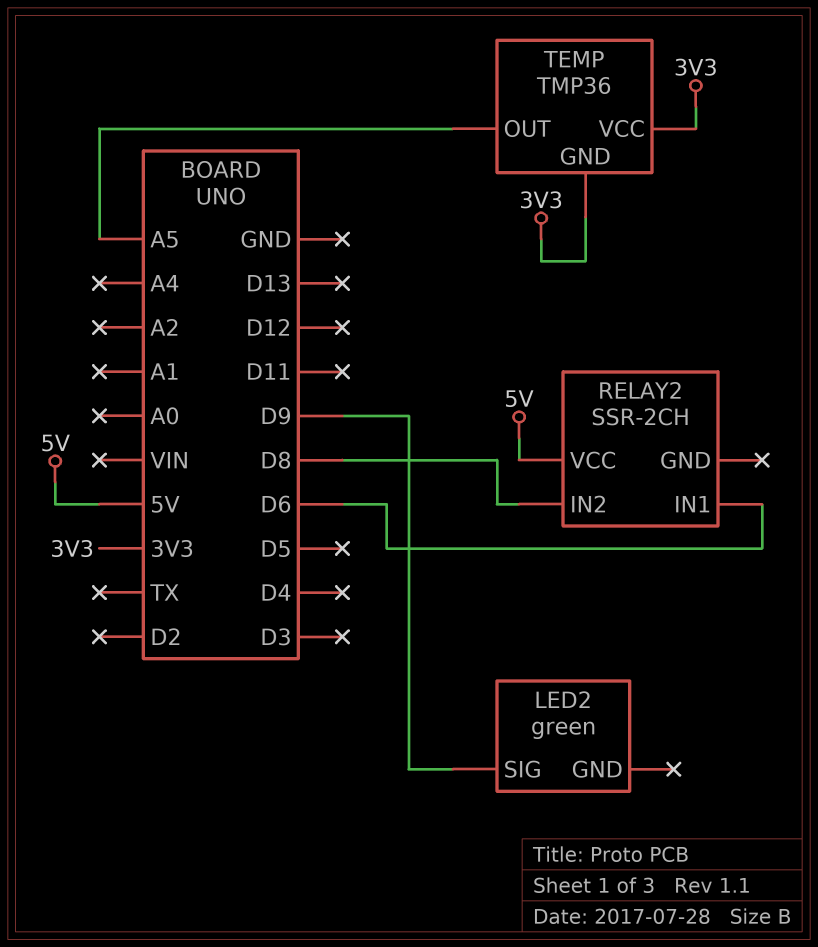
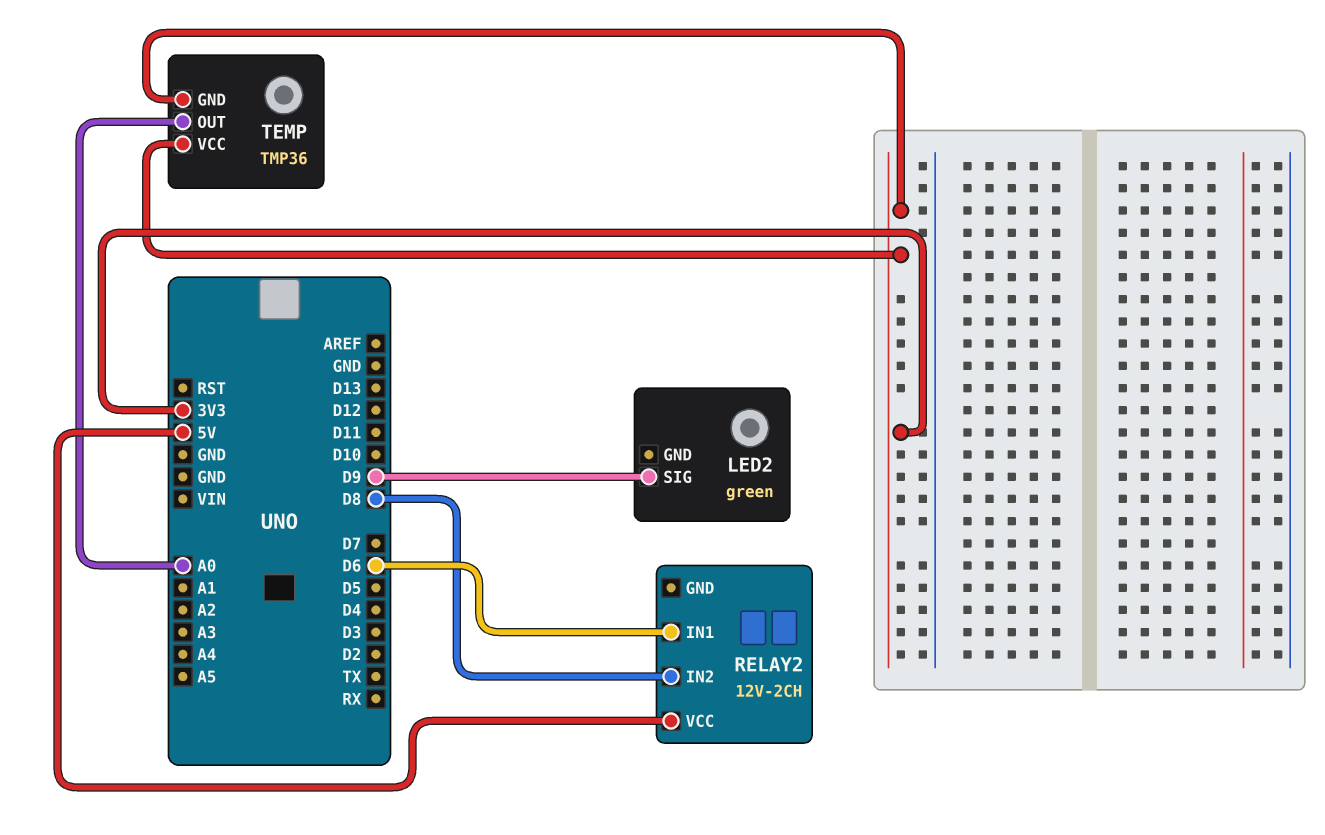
RELAY2: SSR-2CH -> 12V-2CH
TEMP pin OUT: A5 -> A0

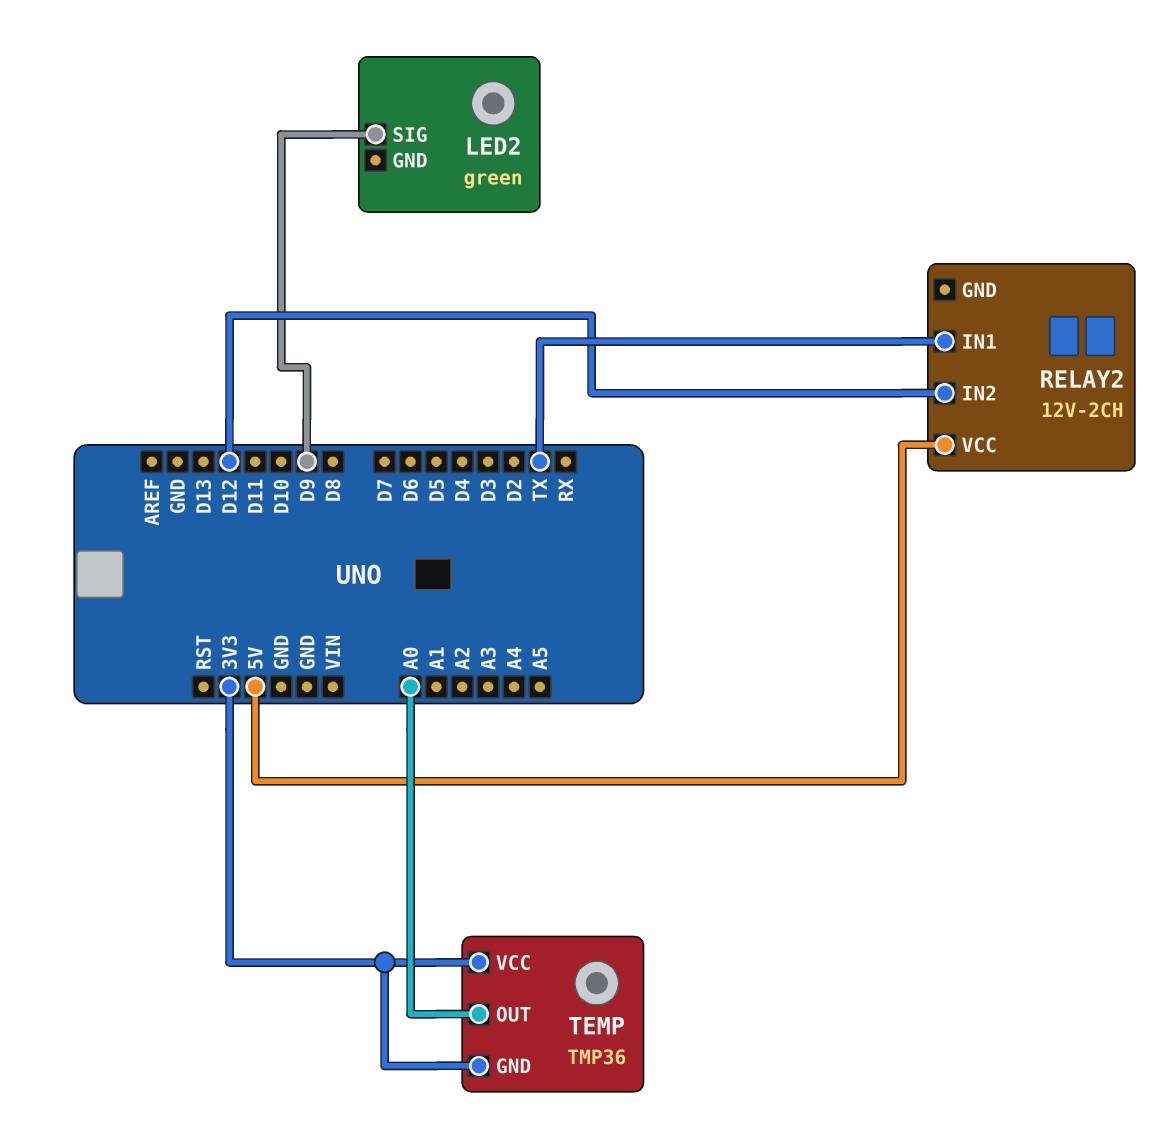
RELAY2 pin IN1: D6 -> TX
RELAY2 pin IN2: D8 -> D12

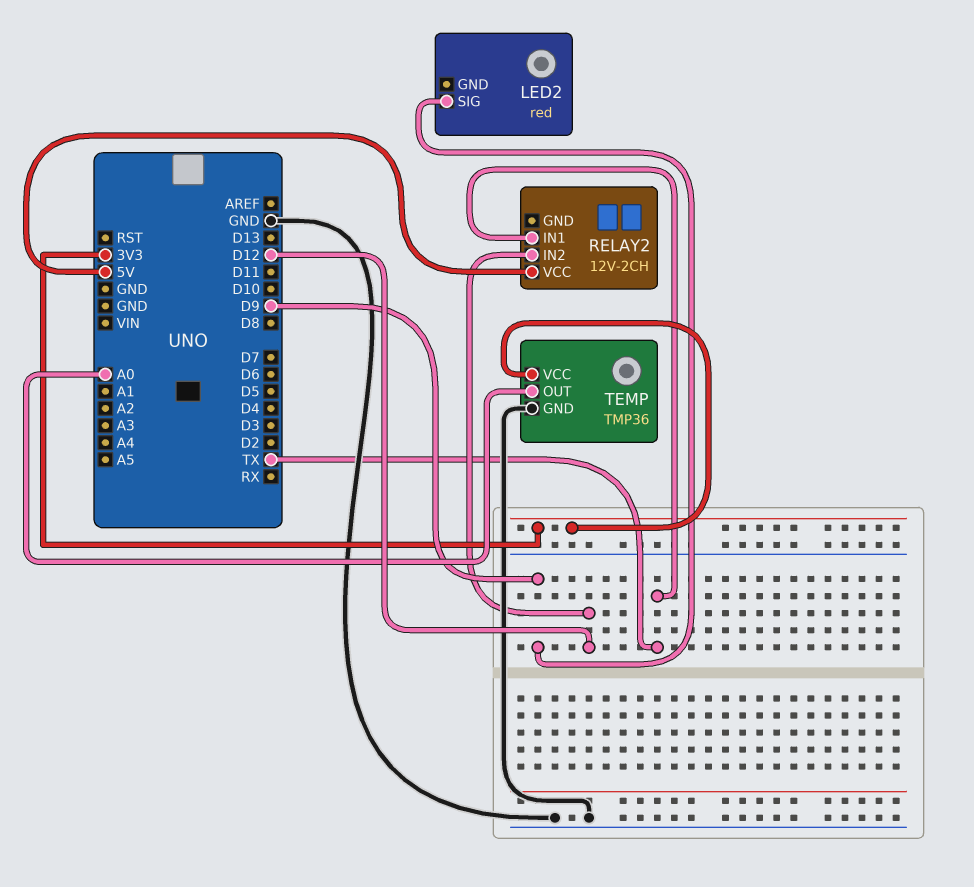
LED2: green -> red
TEMP pin GND: 3V3 -> GND

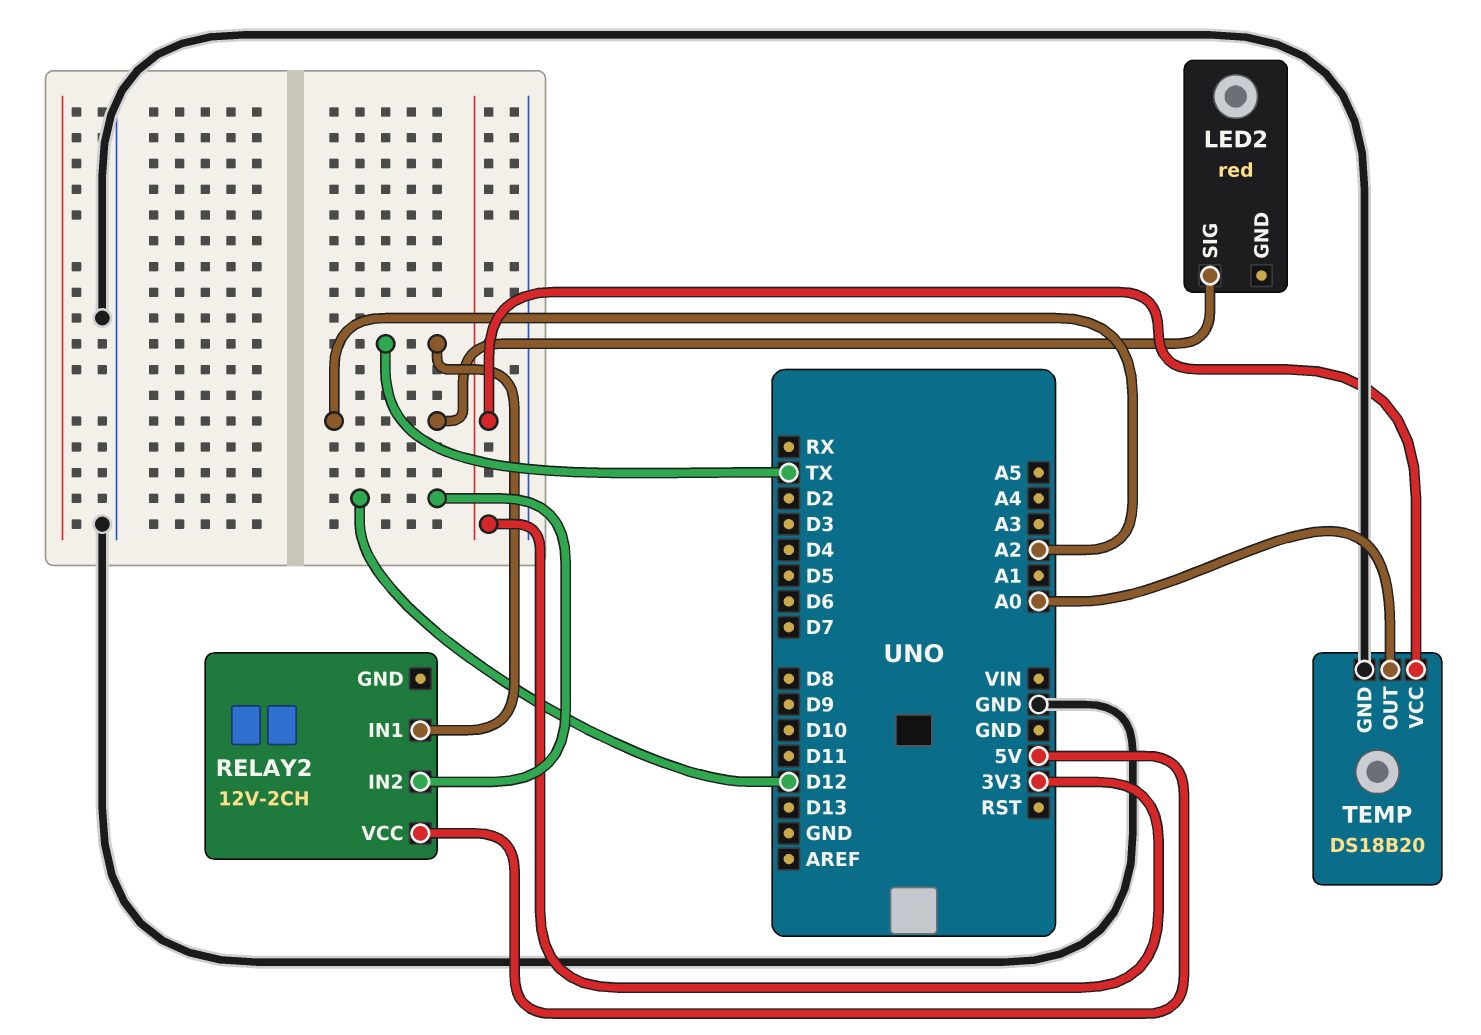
LED2 pin SIG: D9 -> A2
TEMP: TMP36 -> DS18B20

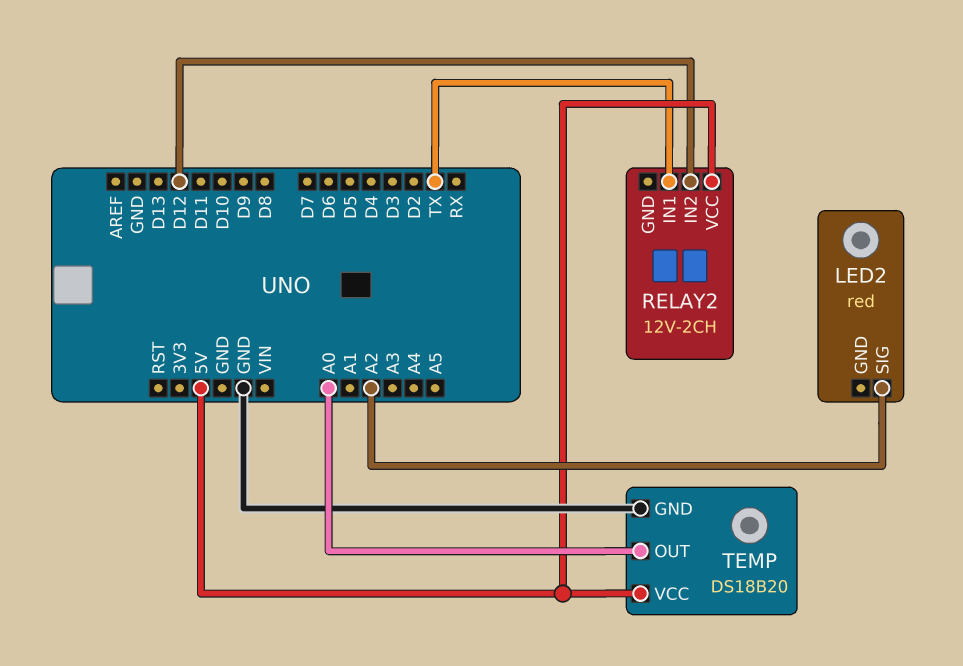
TEMP pin VCC: 3V3 -> 5V

